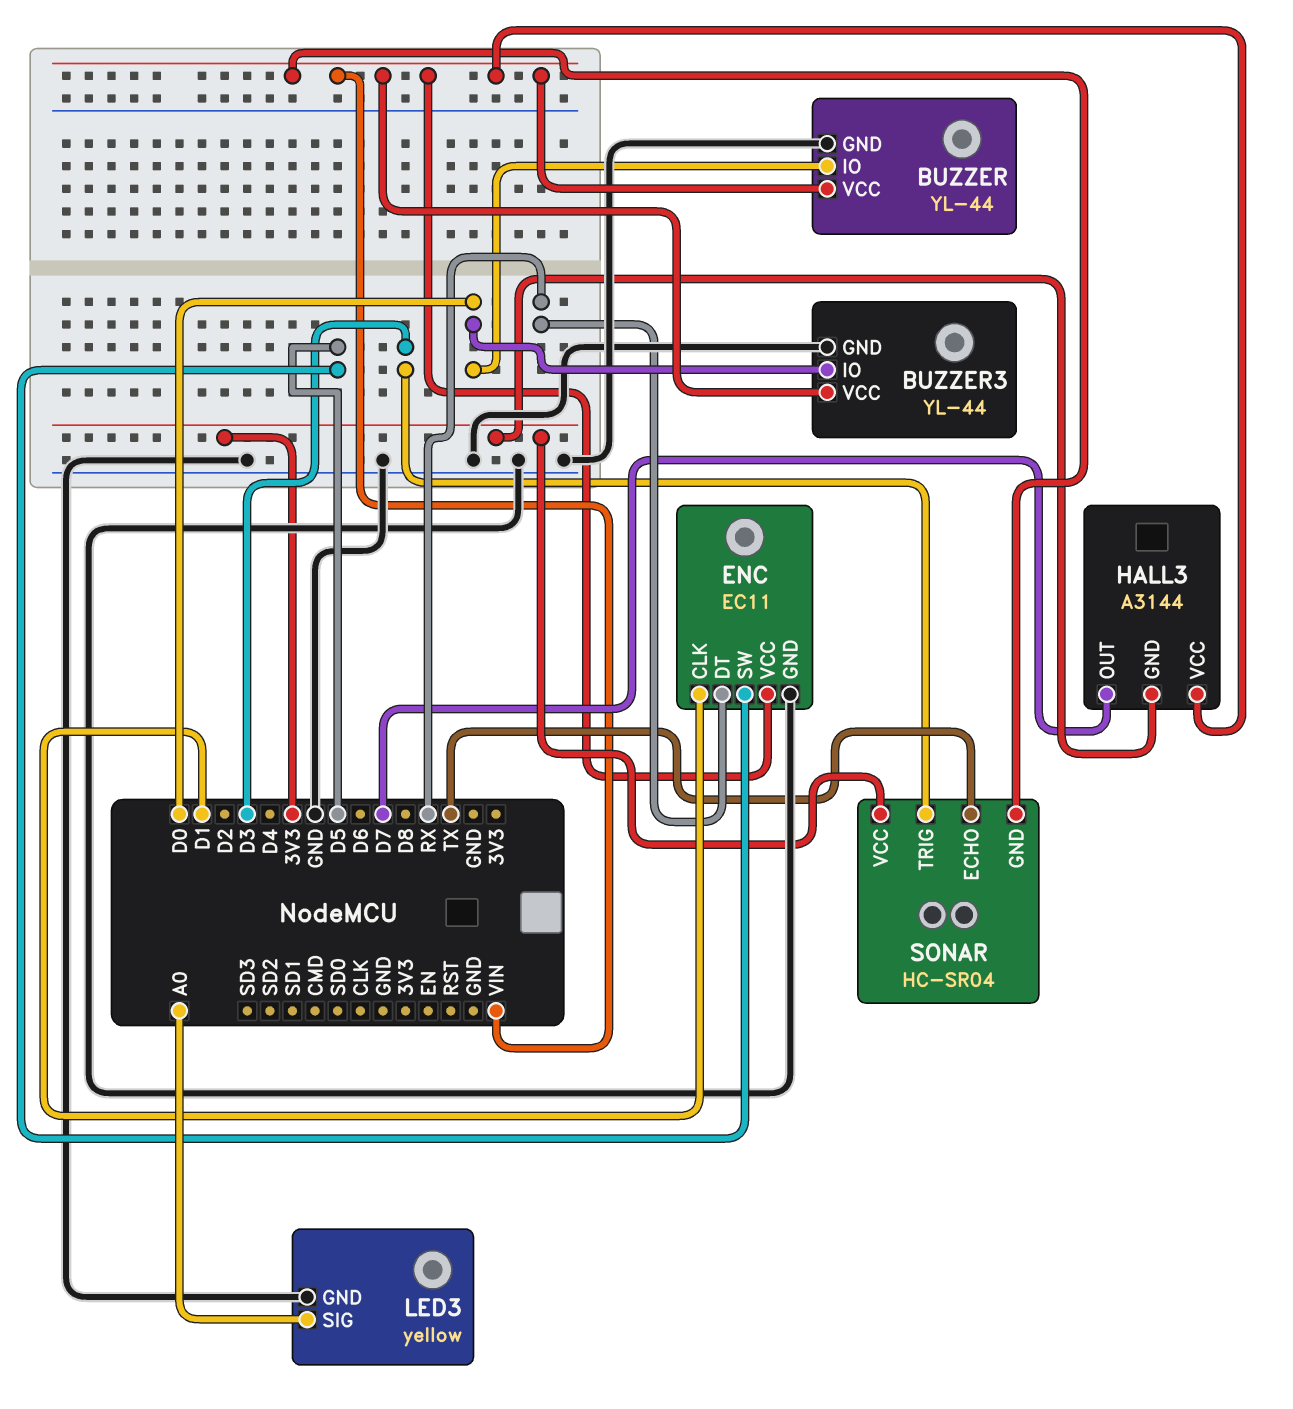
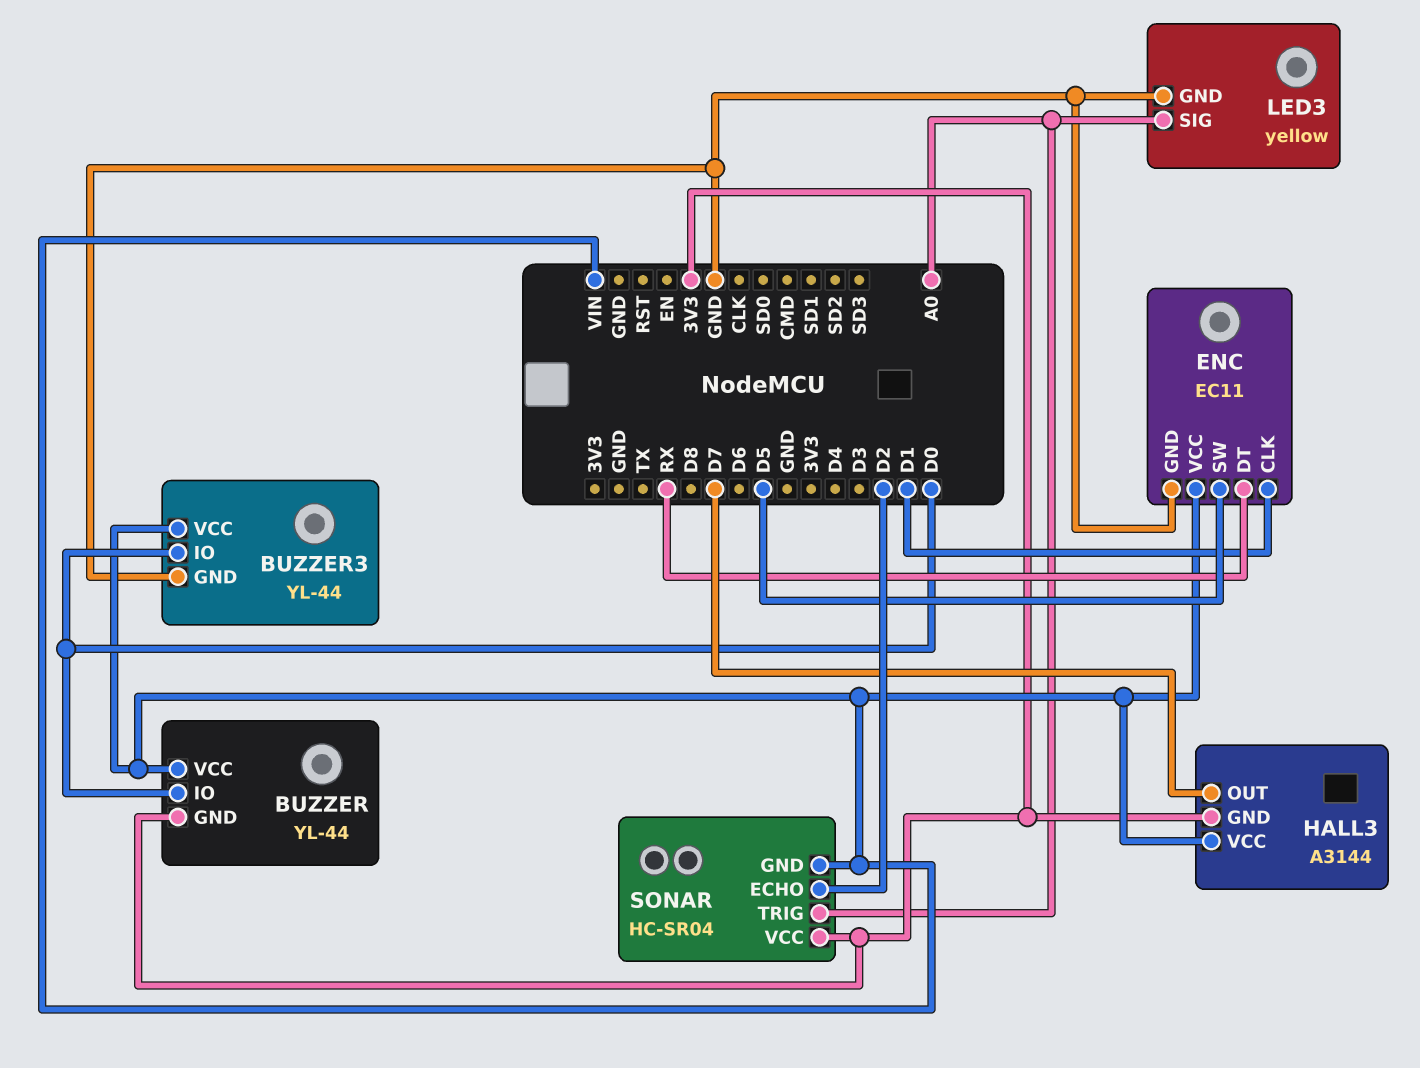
BUZZER pin GND: GND -> 3V3
SONAR pin ECHO: TX -> D2
SONAR pin TRIG: D3 -> A0

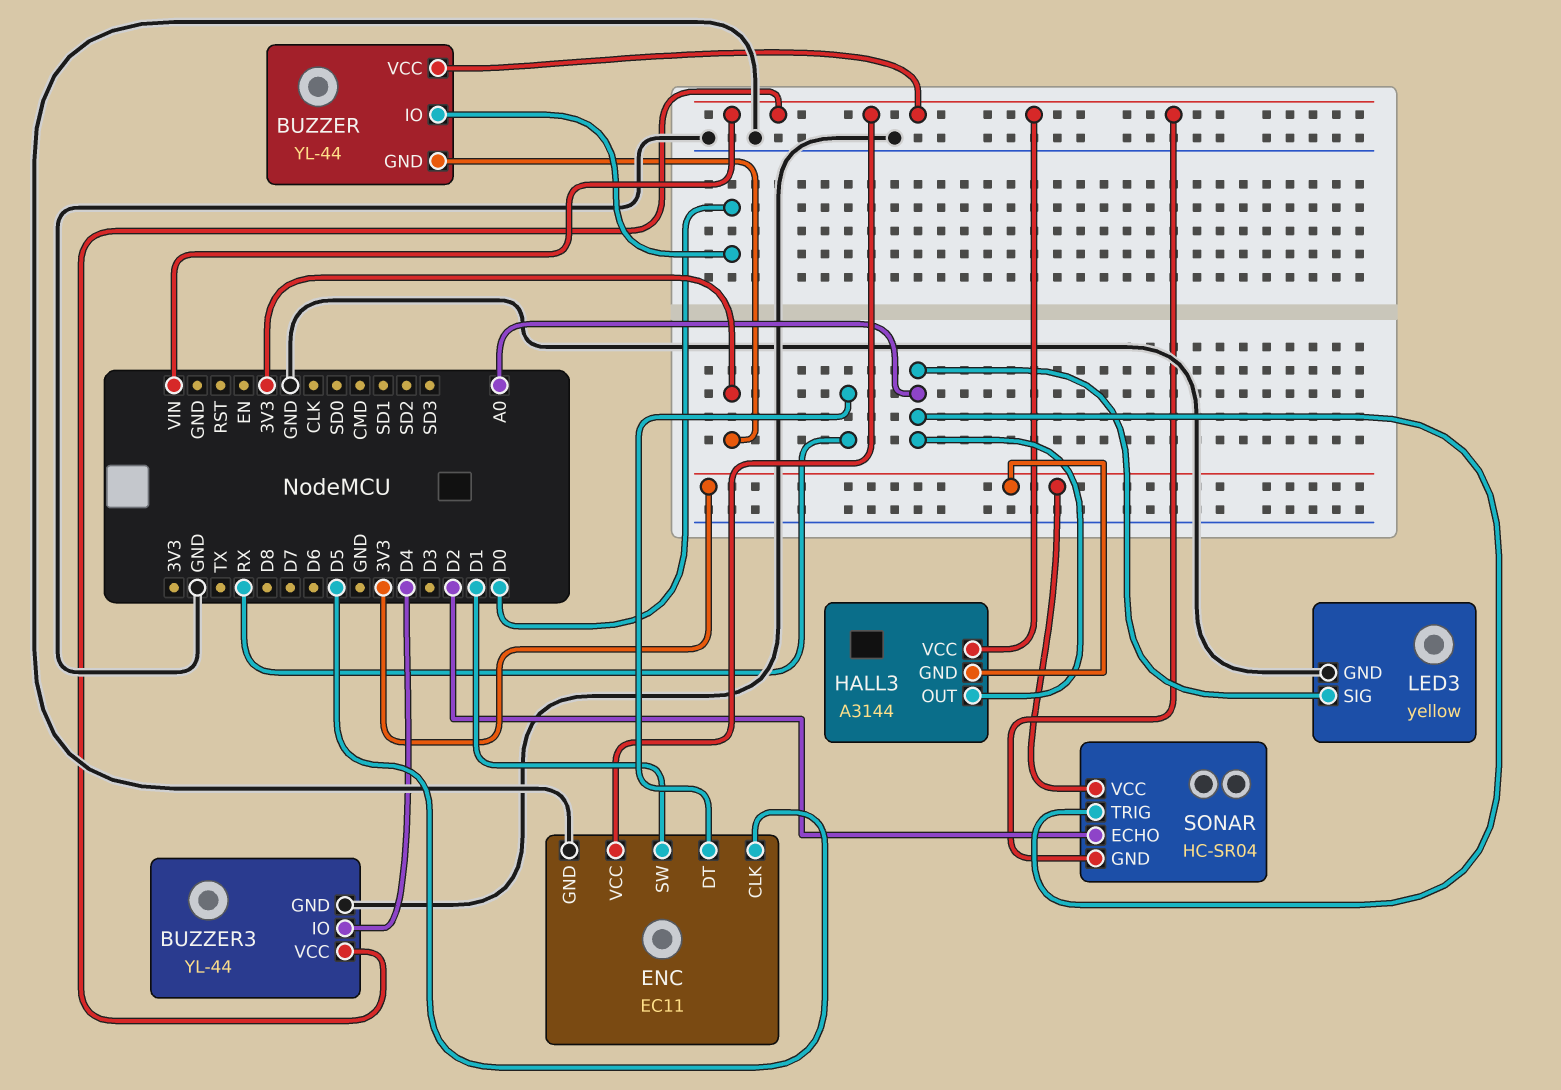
BUZZER3 pin IO: D0 -> D4
ENC pin CLK: D1 -> D5
ENC pin SW: D5 -> D1
HALL3 pin OUT: D7 -> A0

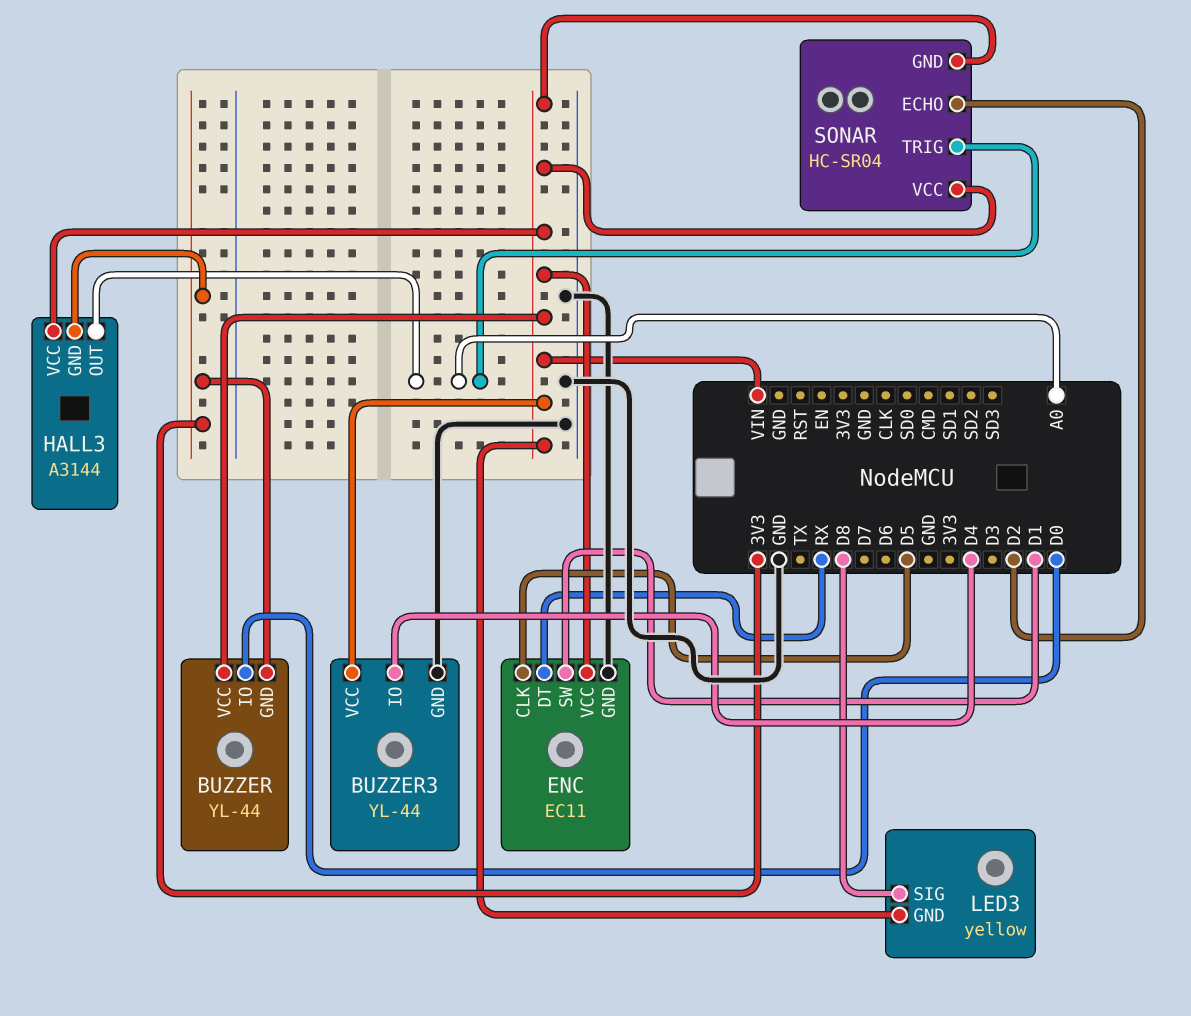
LED3 pin GND: GND -> VIN
LED3 pin SIG: A0 -> D8
SONAR pin VCC: 3V3 -> VIN

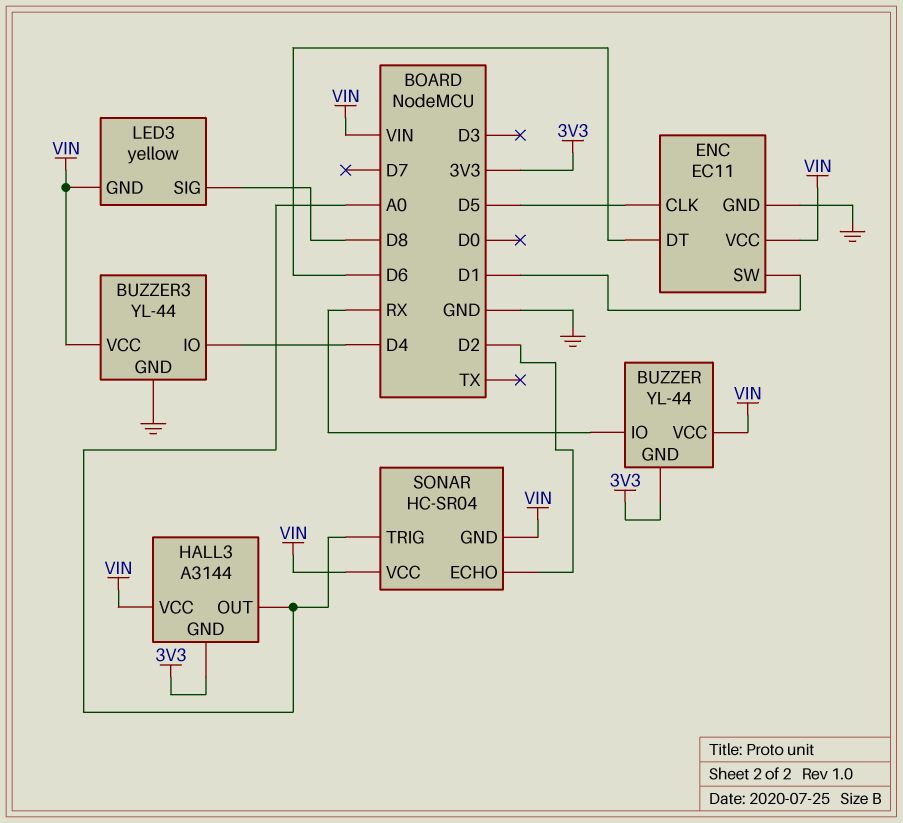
BUZZER pin IO: D0 -> RX
ENC pin DT: RX -> D6

